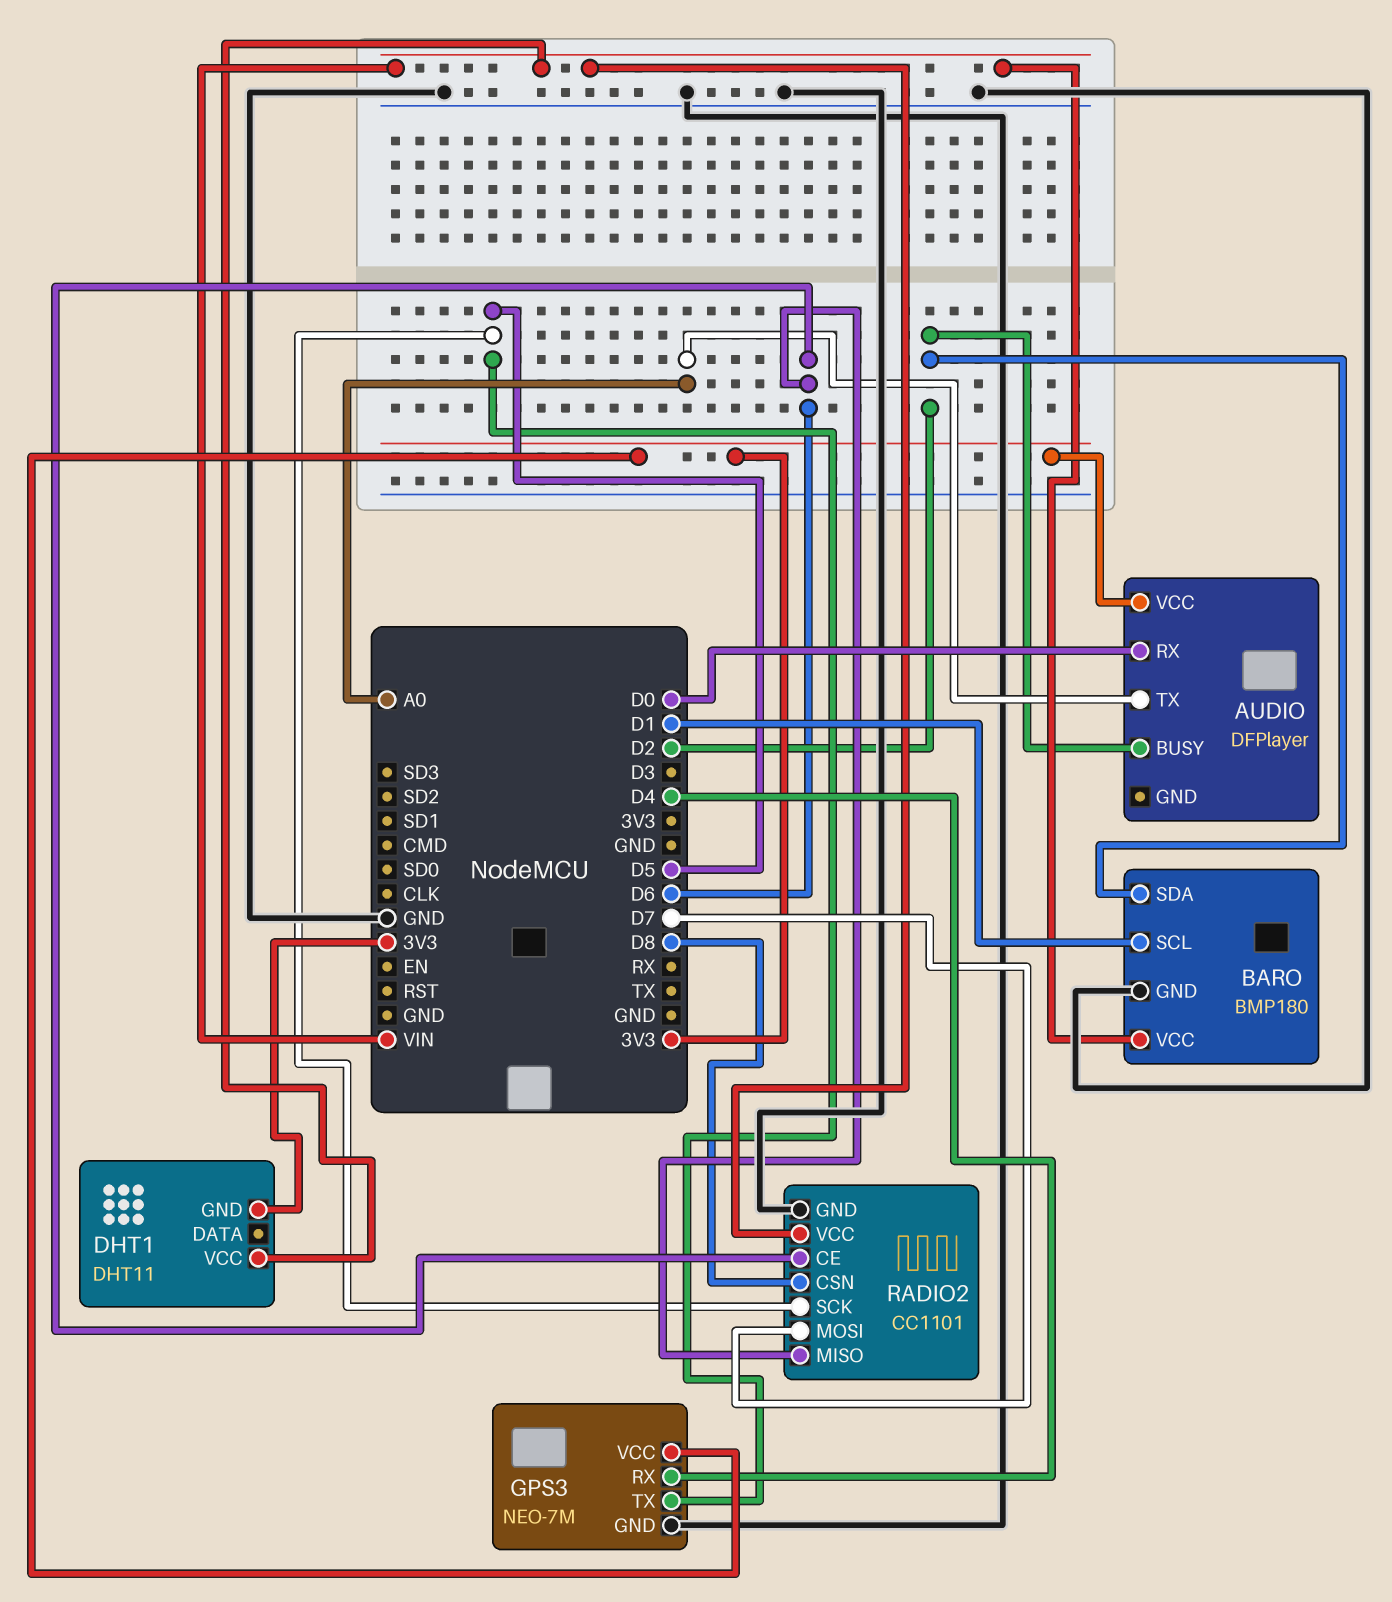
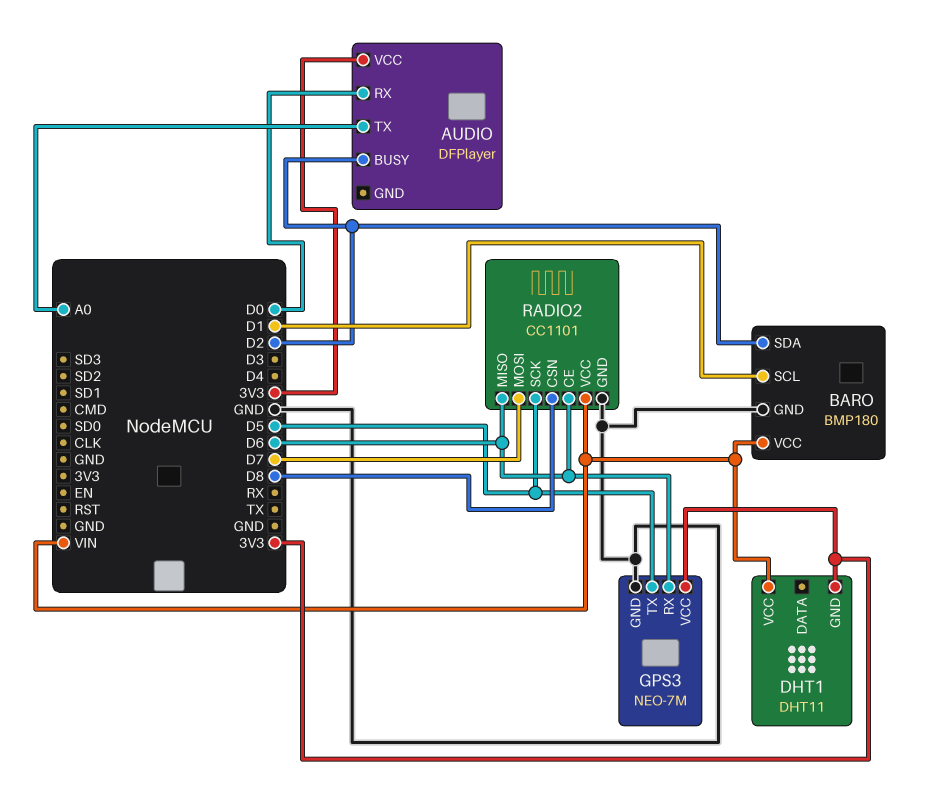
GPS3 pin RX: D4 -> D6

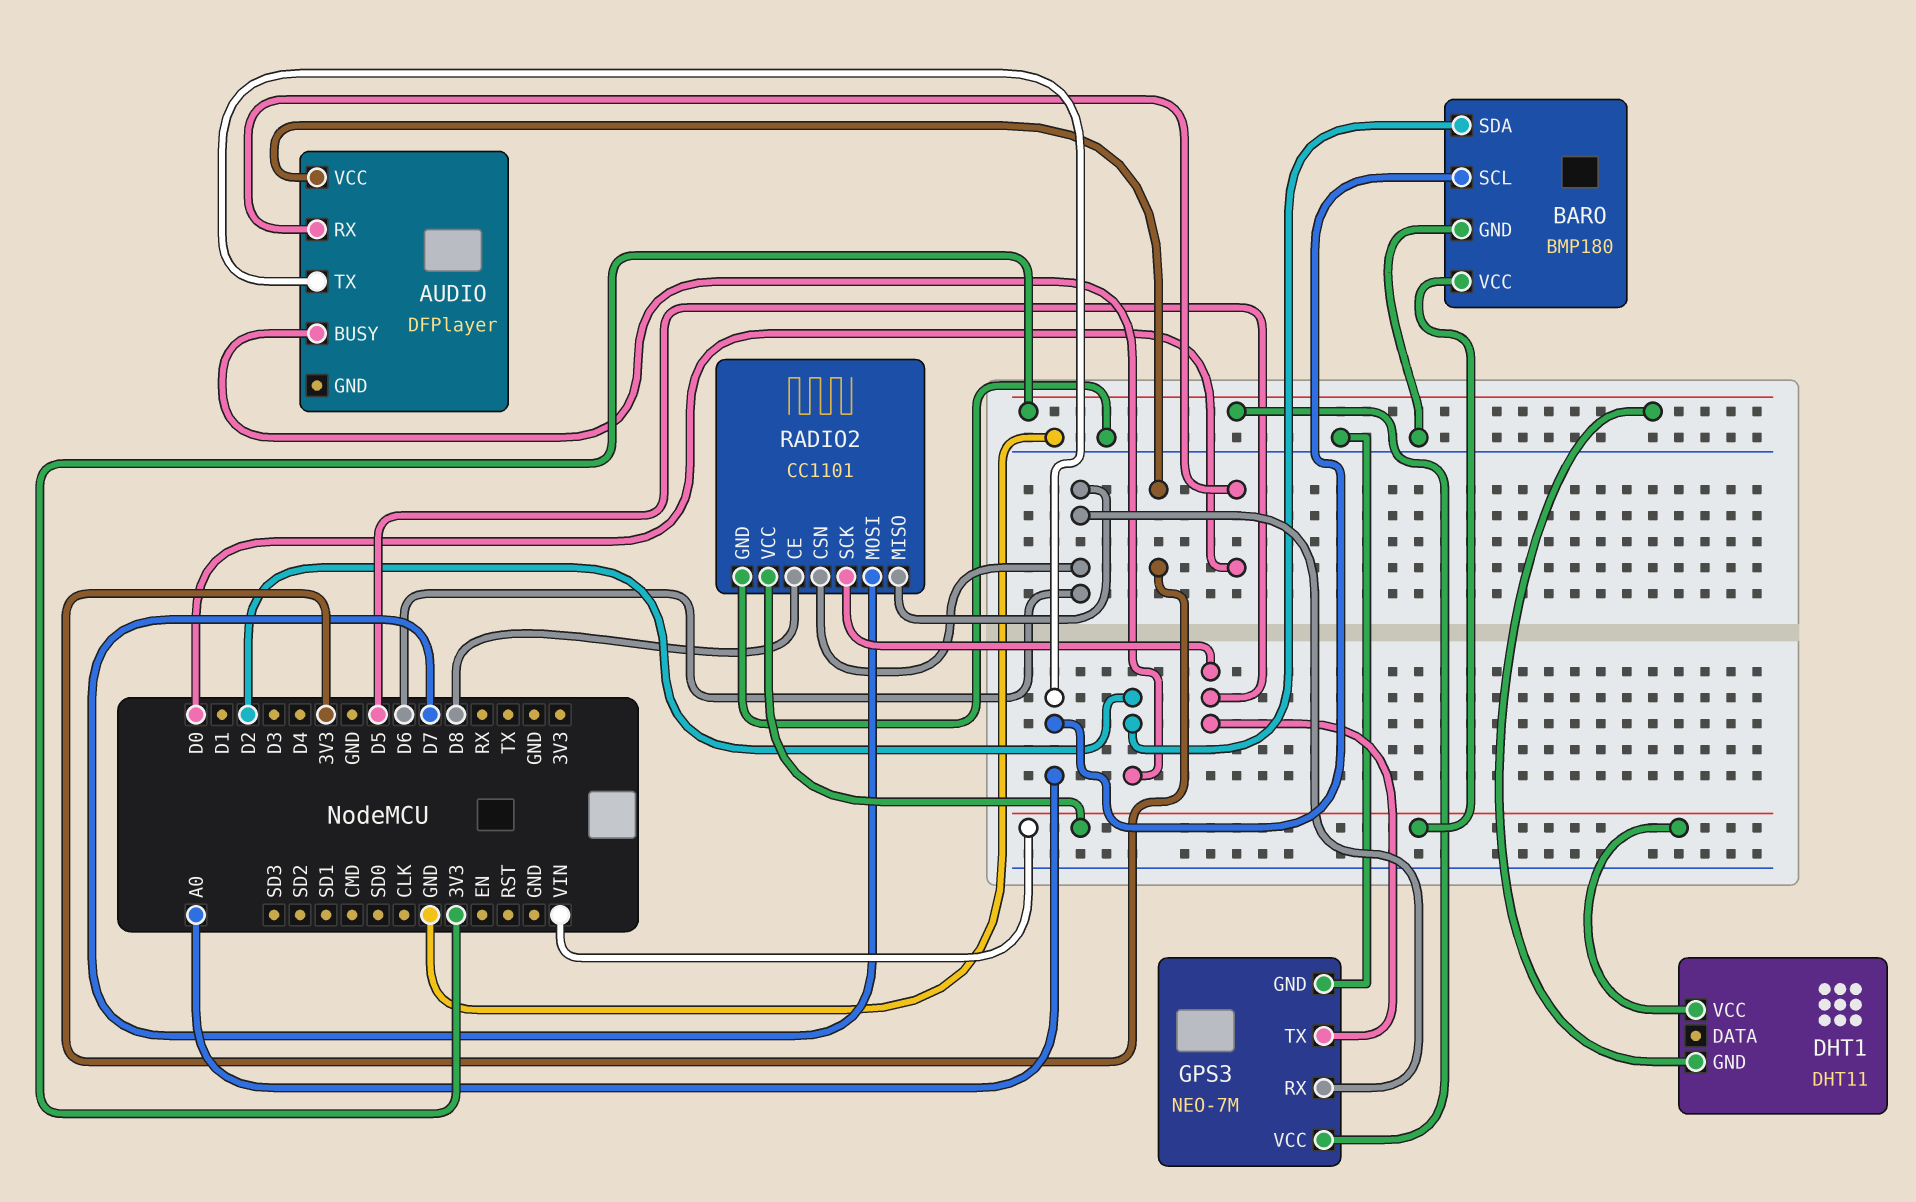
BARO pin SCL: D1 -> A0
RADIO2 pin CE: D6 -> D8
RADIO2 pin CSN: D8 -> D6

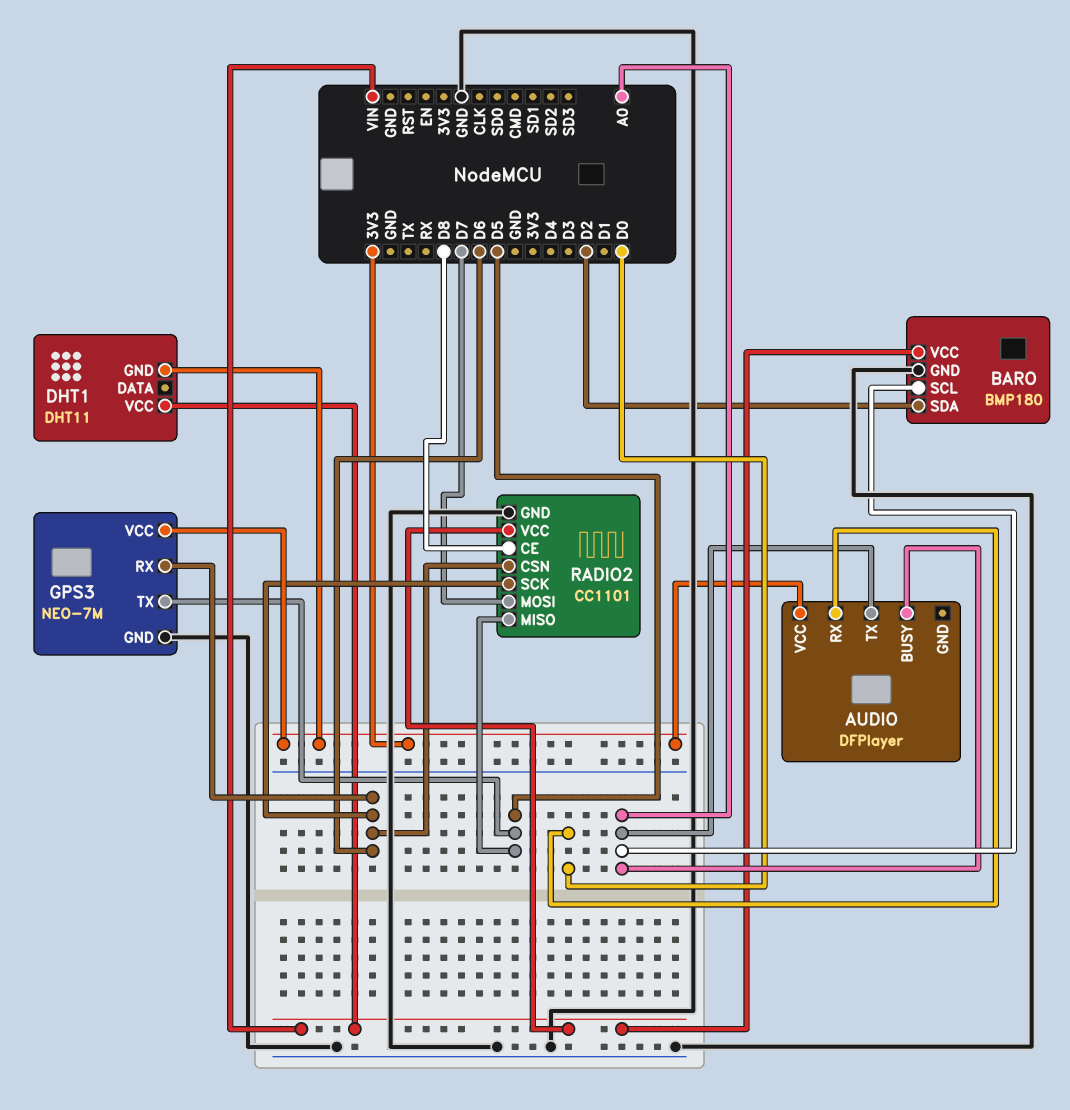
AUDIO pin BUSY: D2 -> A0
RADIO2 pin MISO: D6 -> D5
RADIO2 pin SCK: D5 -> D6

